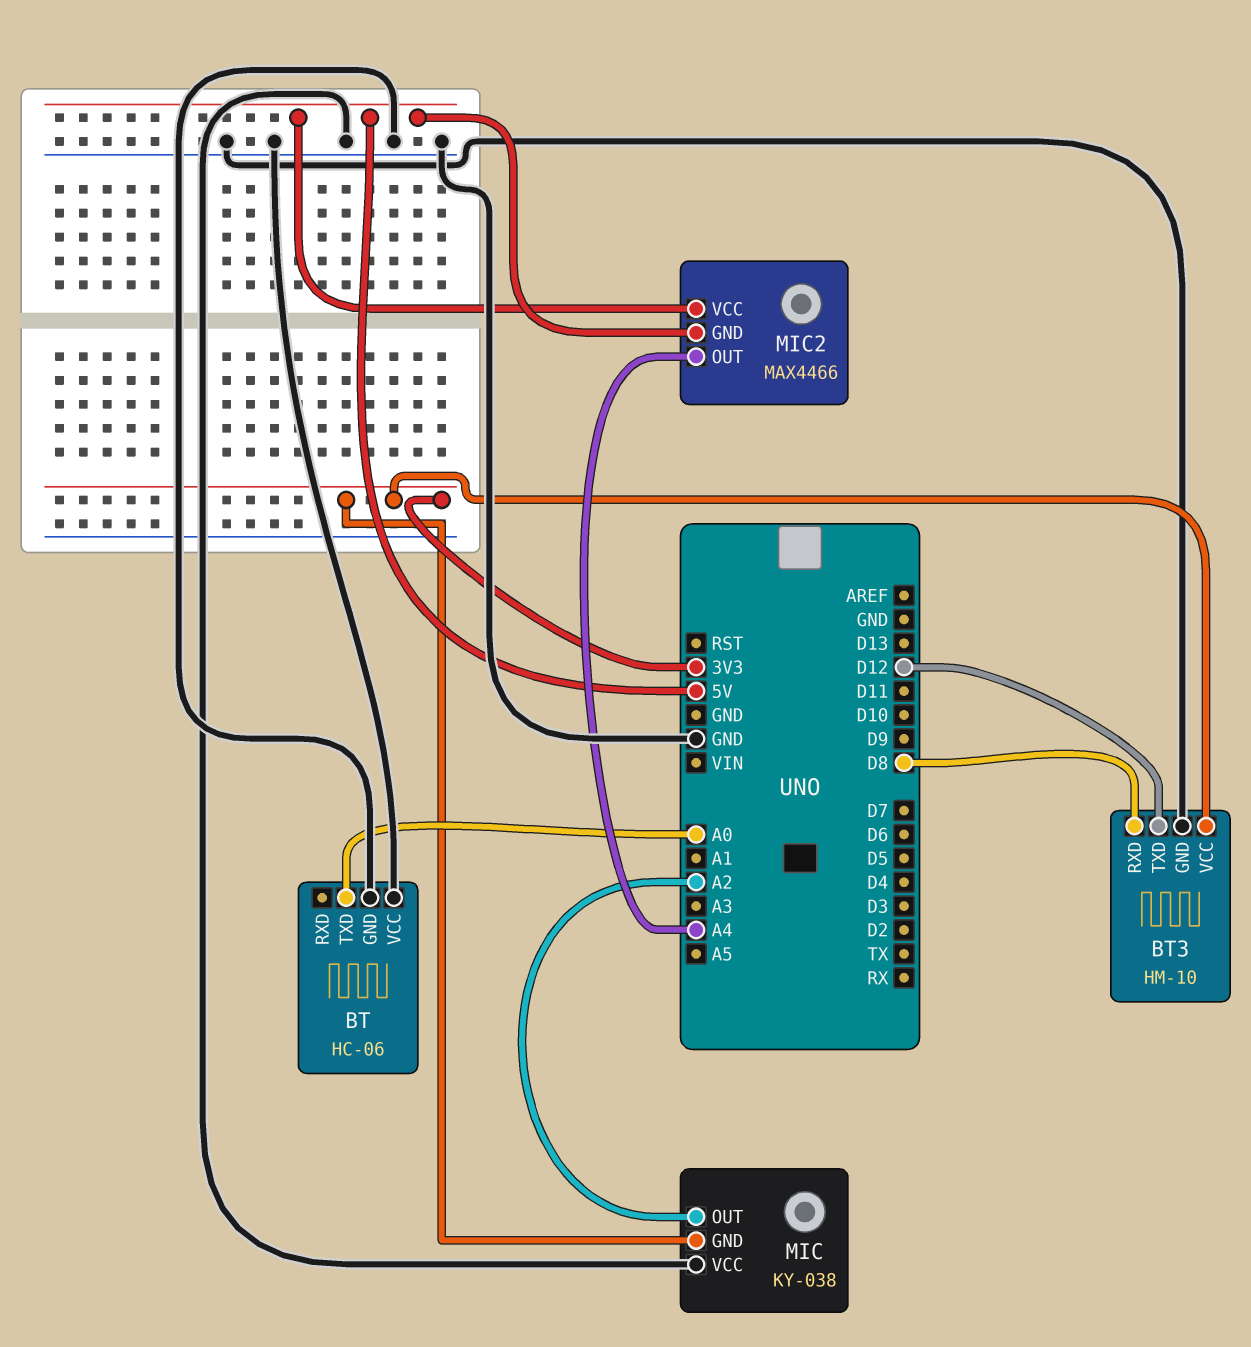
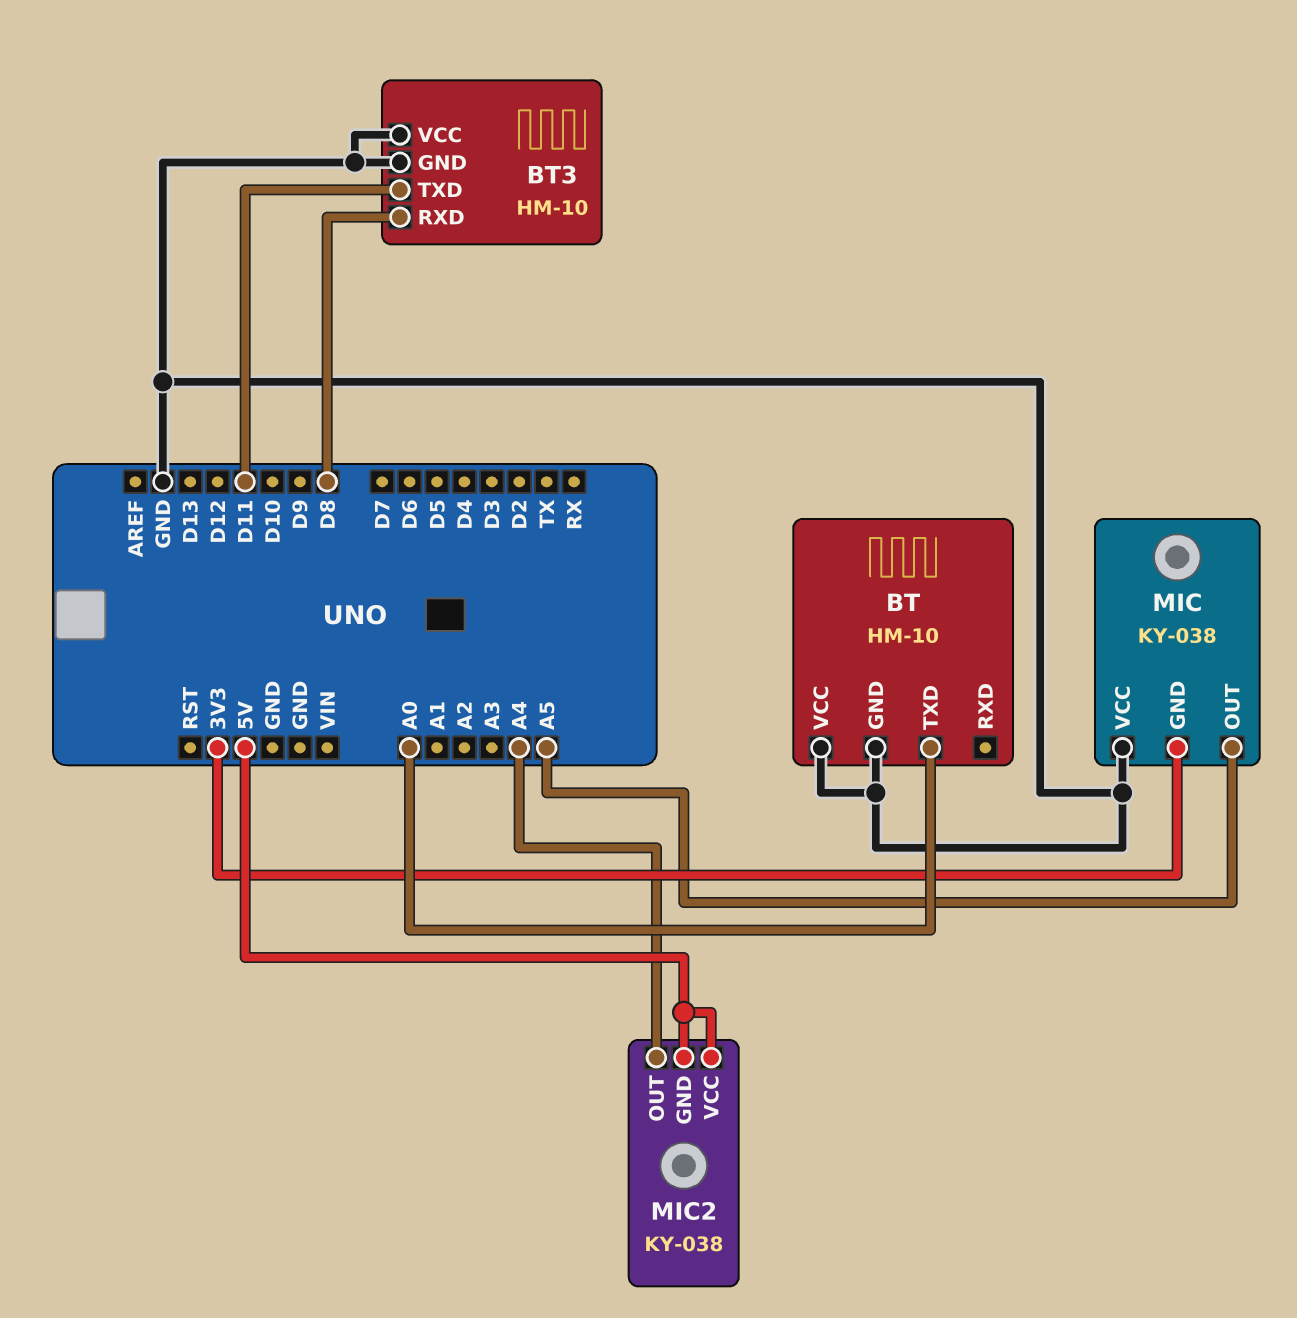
BT: HC-06 -> HM-10
BT3 pin TXD: D12 -> D11
BT3 pin VCC: 3V3 -> GND
MIC pin OUT: A2 -> A5
MIC2: MAX4466 -> KY-038

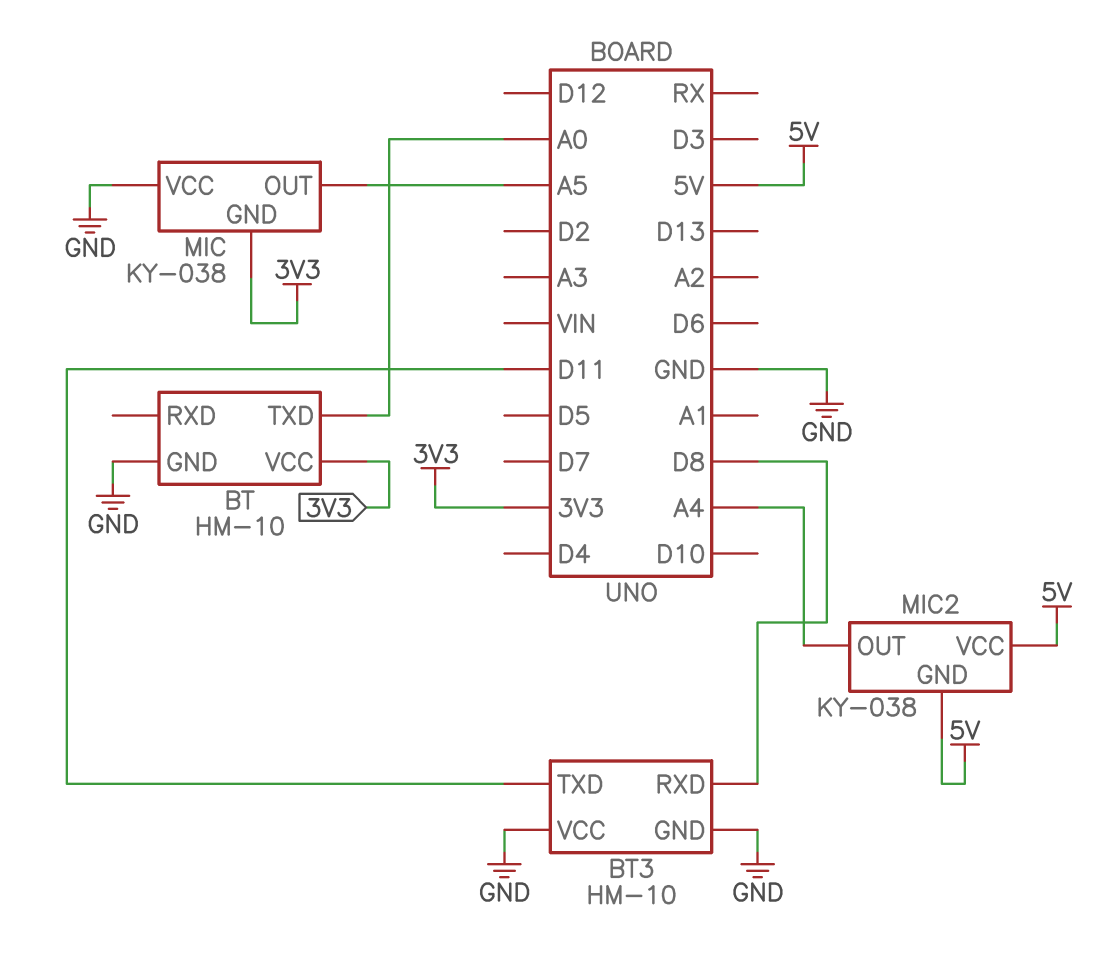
BT pin VCC: GND -> 3V3

